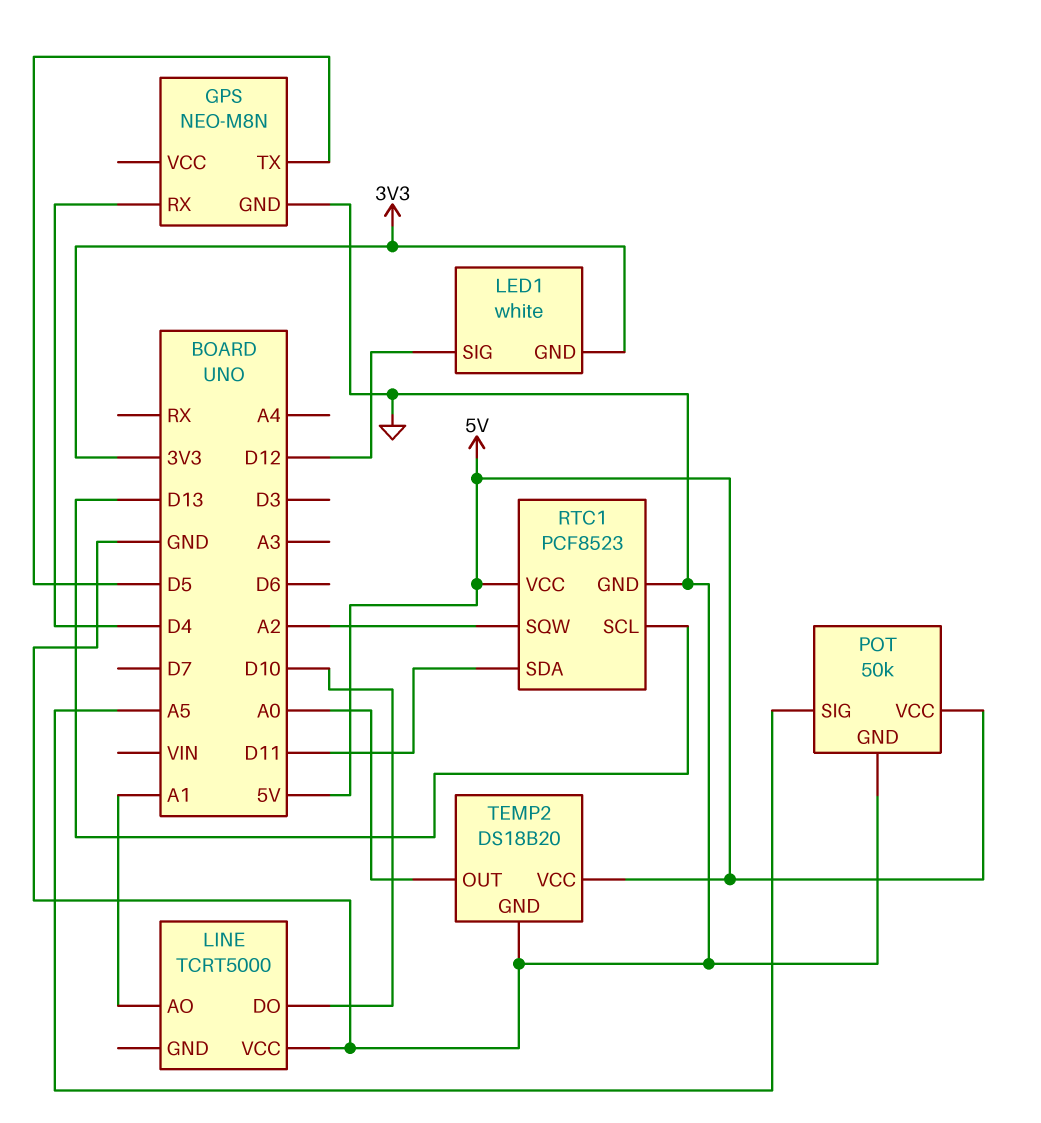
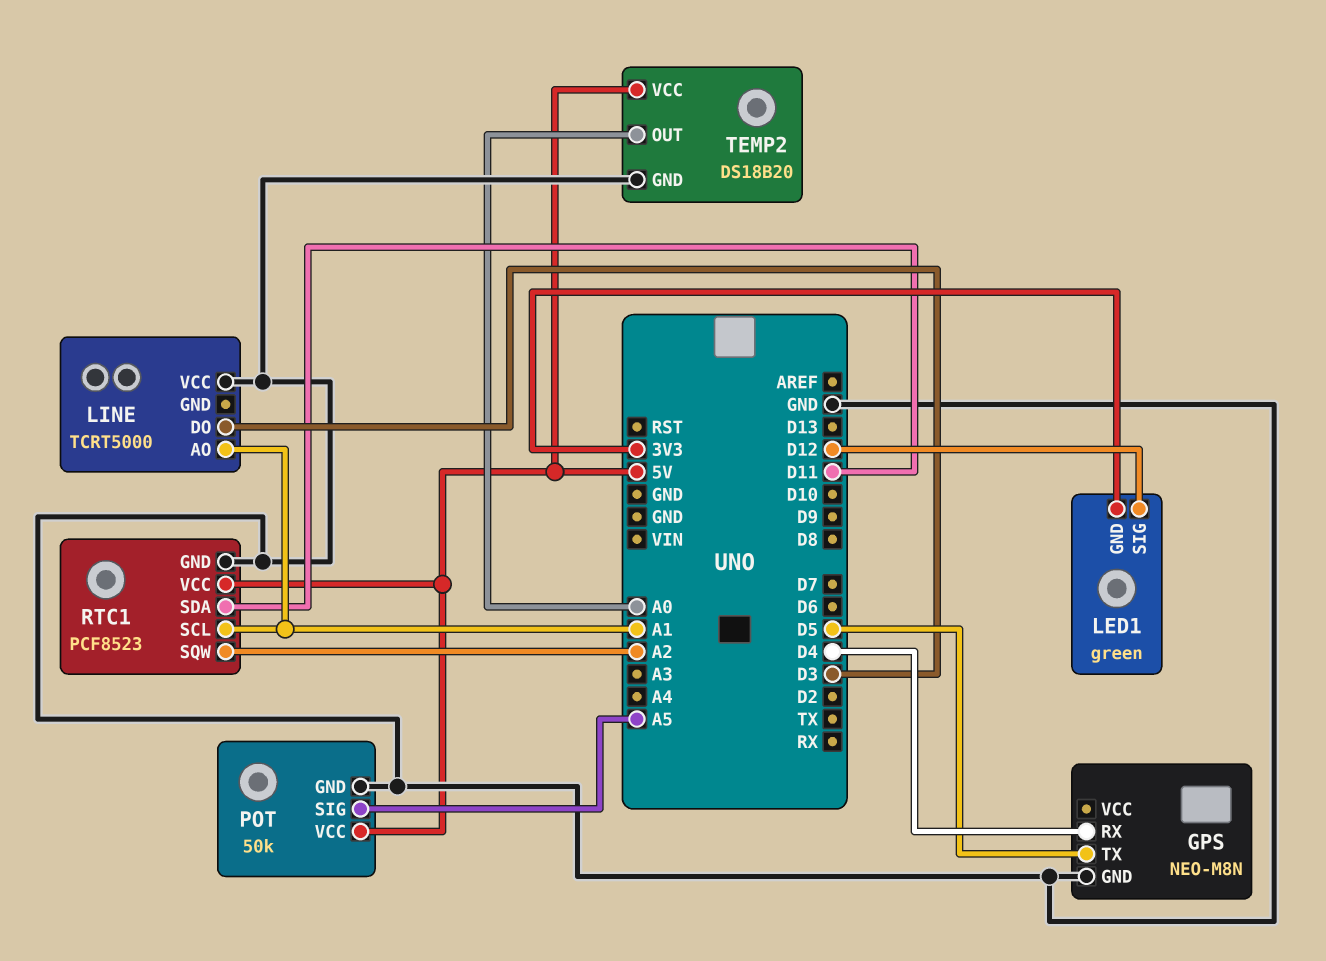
LED1: white -> green
LINE pin DO: D10 -> D3
RTC1 pin SCL: D13 -> A1

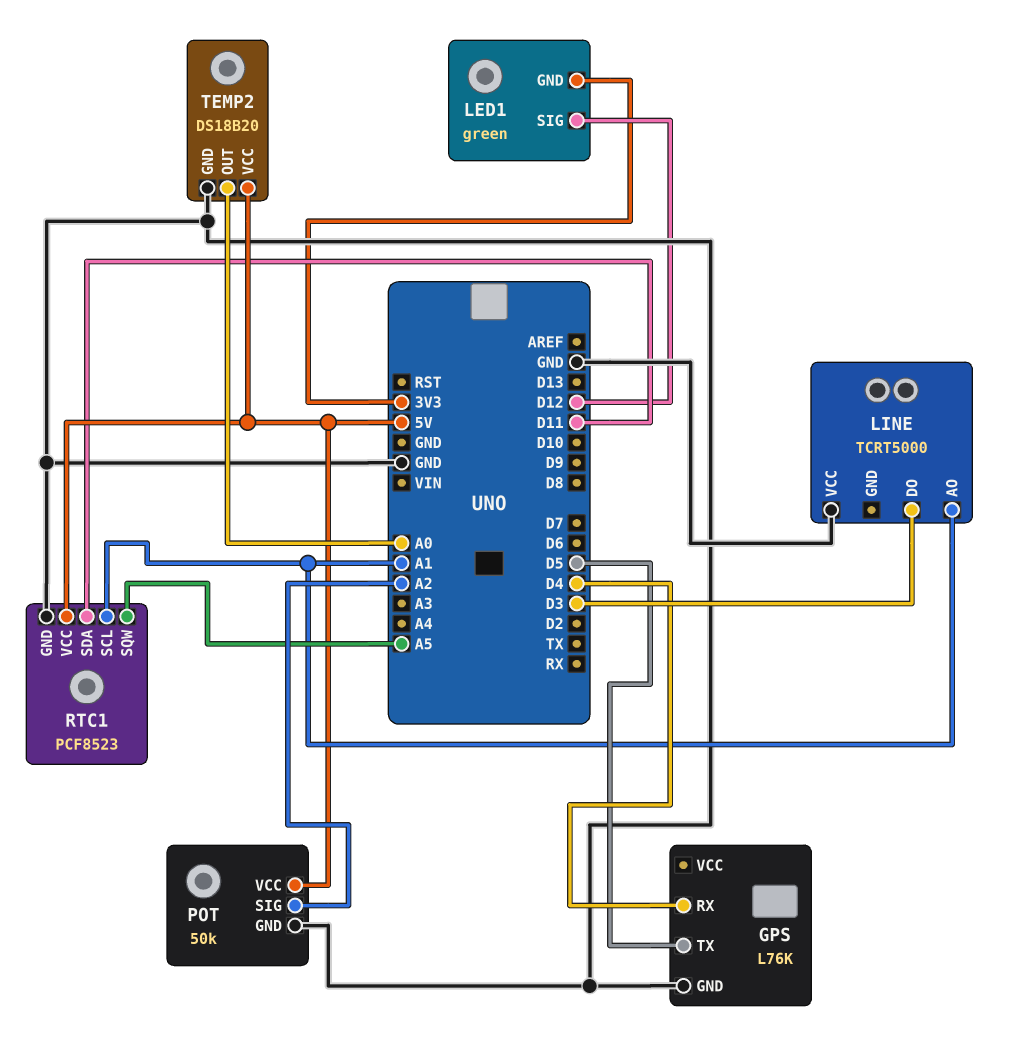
GPS: NEO-M8N -> L76K
POT pin SIG: A5 -> A2
RTC1 pin SQW: A2 -> A5

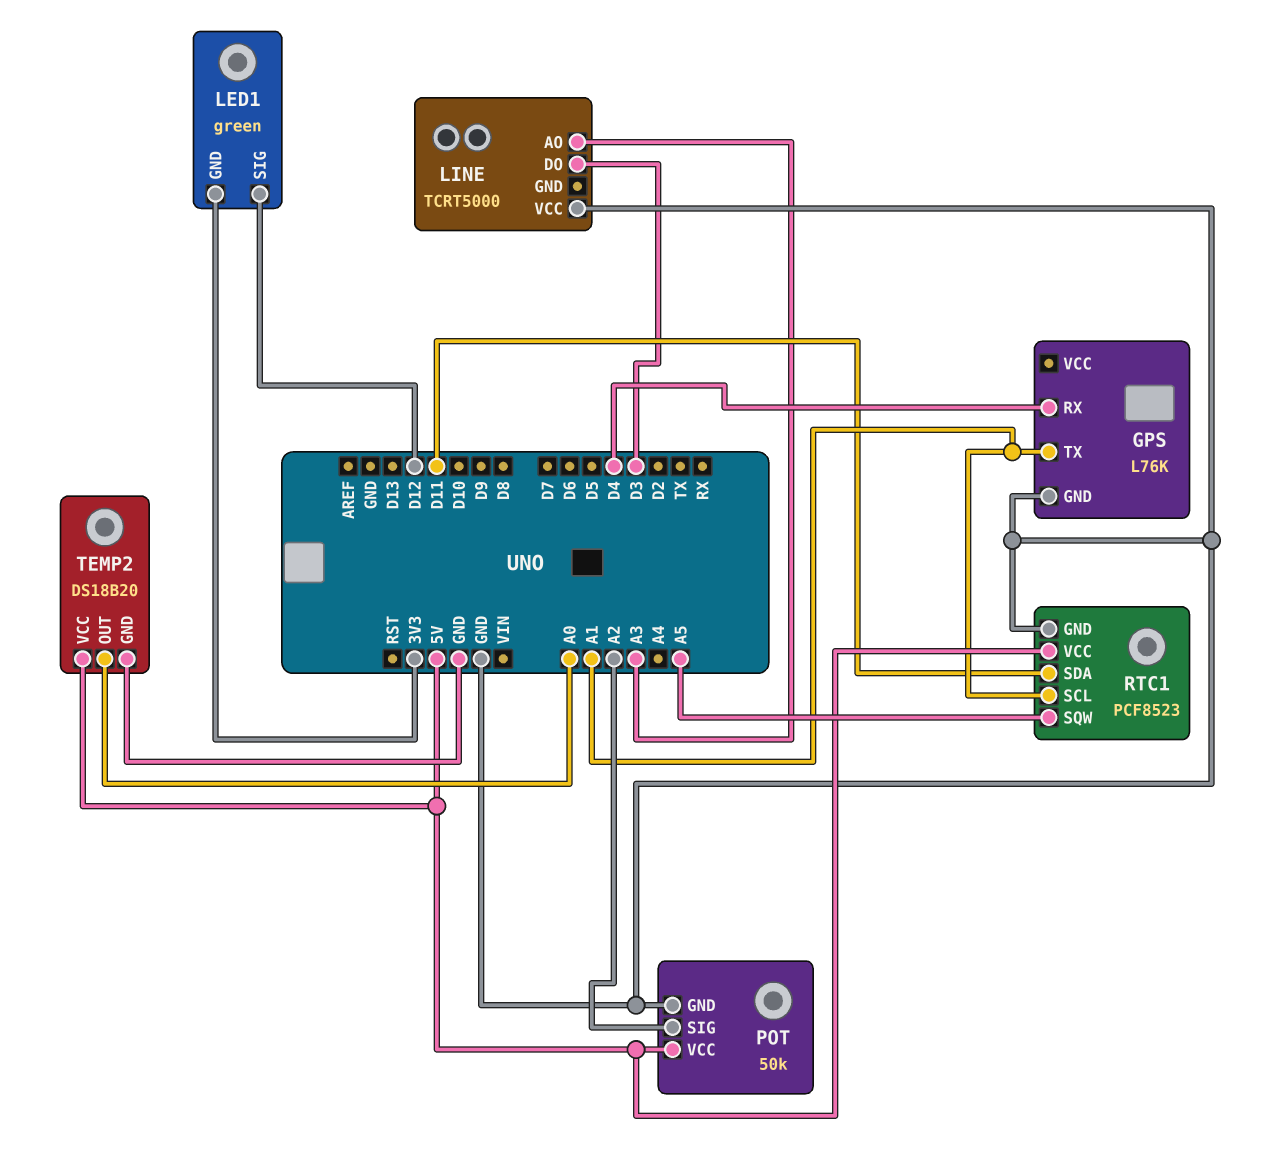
GPS pin TX: D5 -> A1
LINE pin AO: A1 -> A3

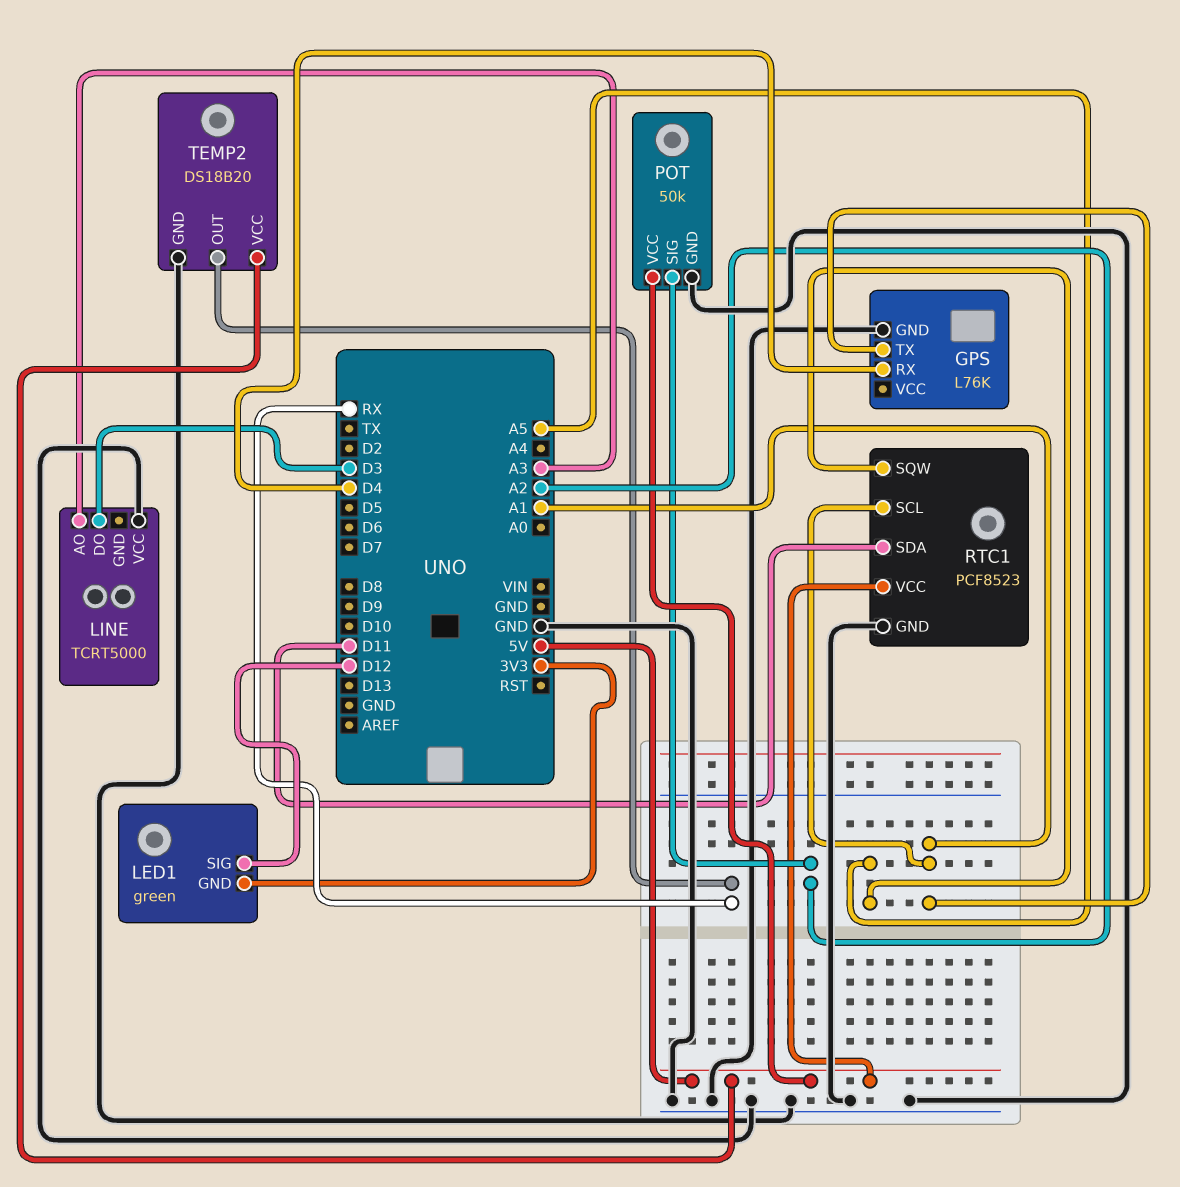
TEMP2 pin OUT: A0 -> RX

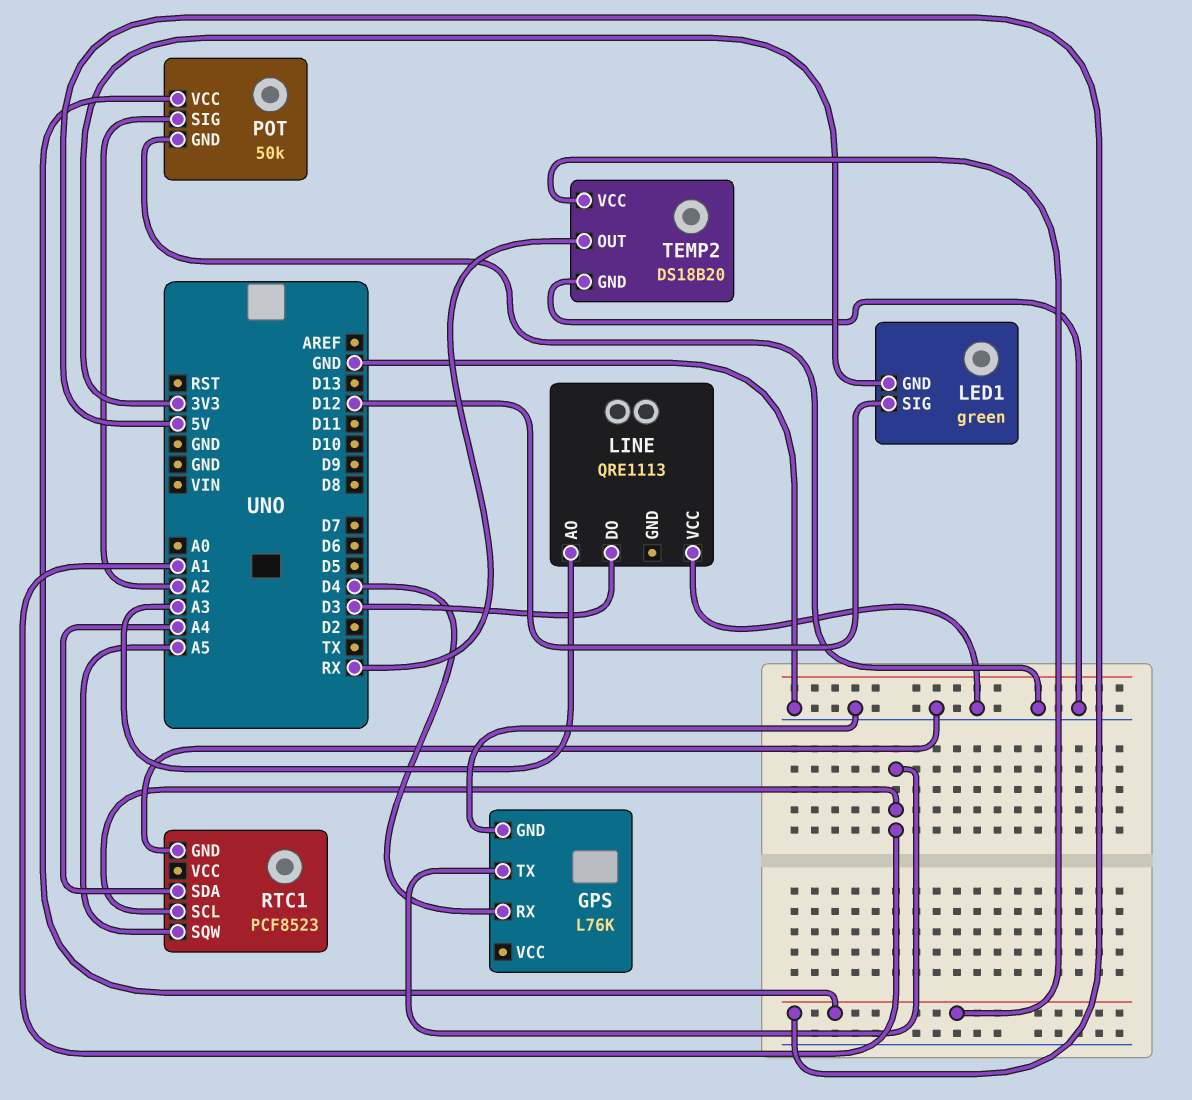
LINE: TCRT5000 -> QRE1113
RTC1 pin SDA: D11 -> A4
RTC1 pin VCC: 5V -> none

